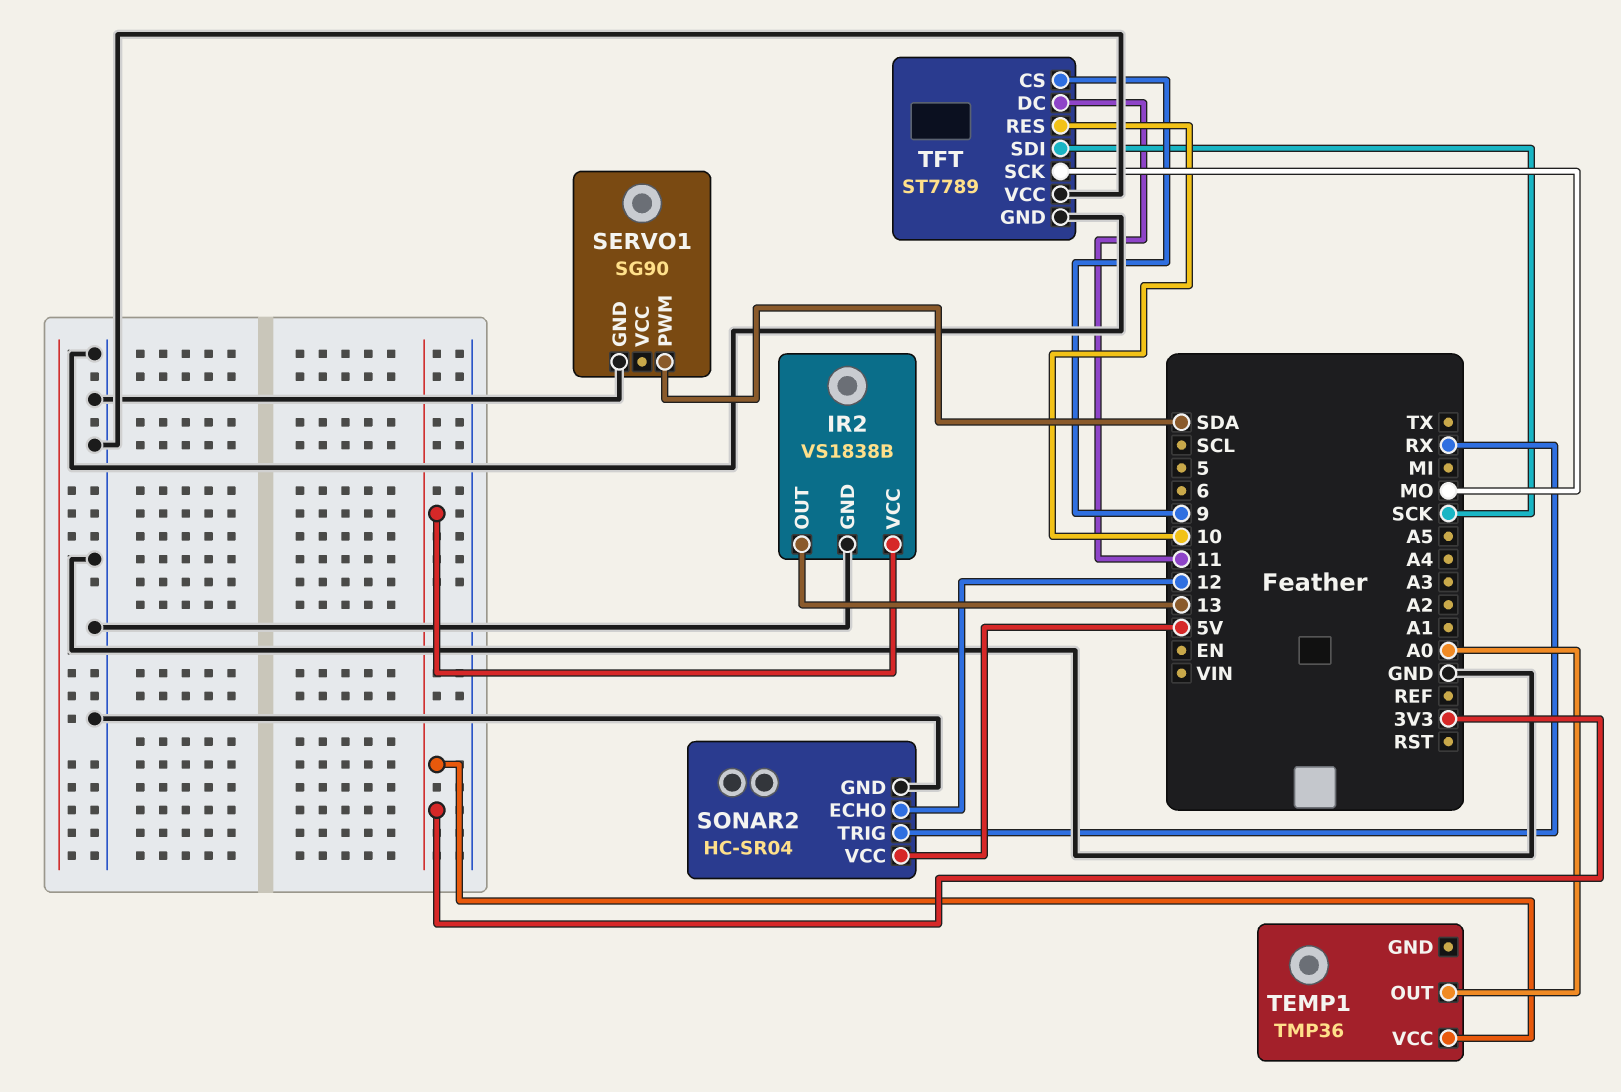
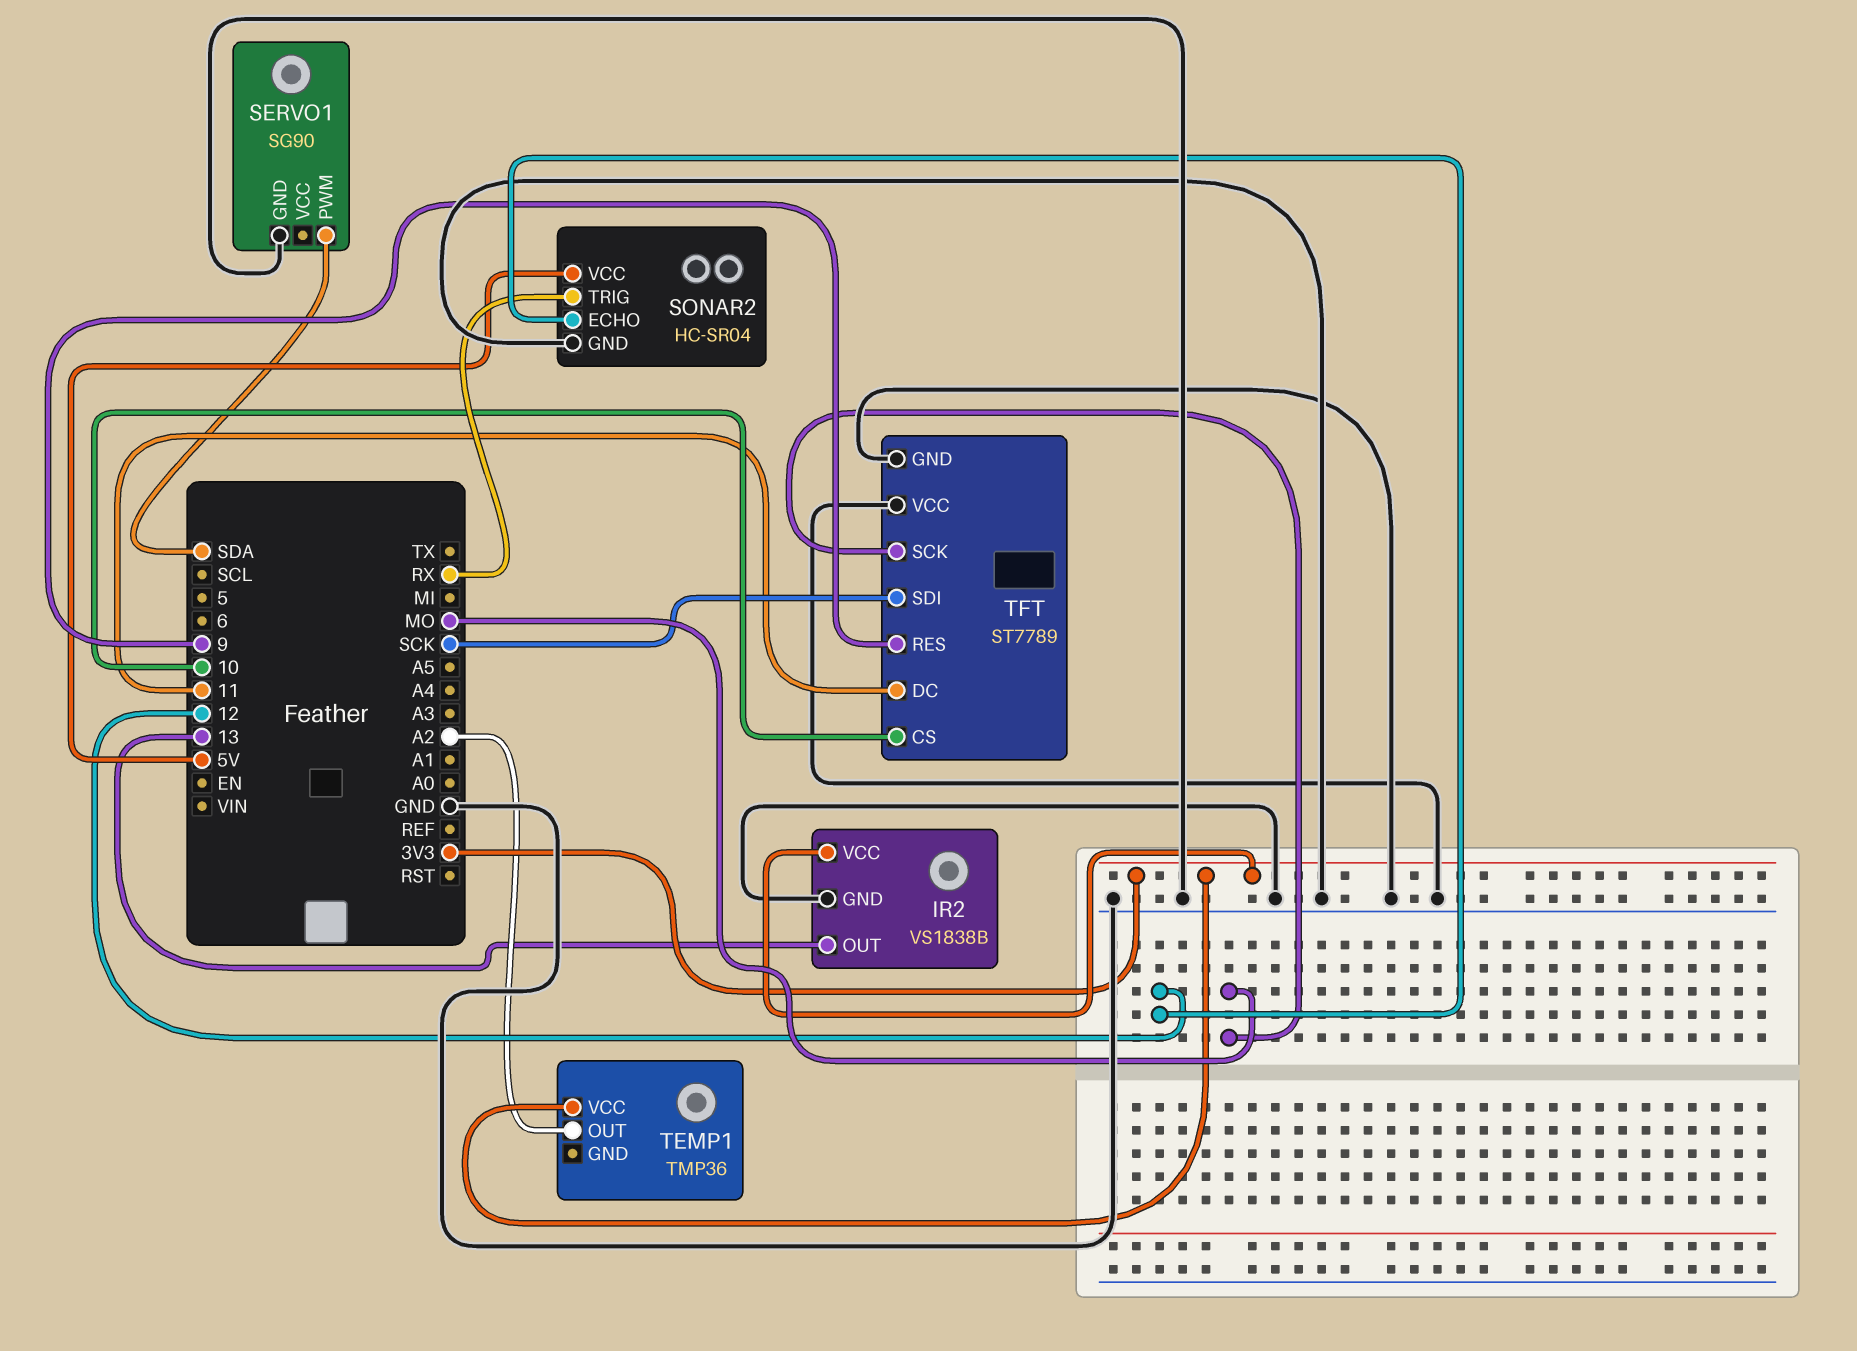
TEMP1 pin OUT: A0 -> A2
TFT pin CS: 9 -> 10
TFT pin RES: 10 -> 9

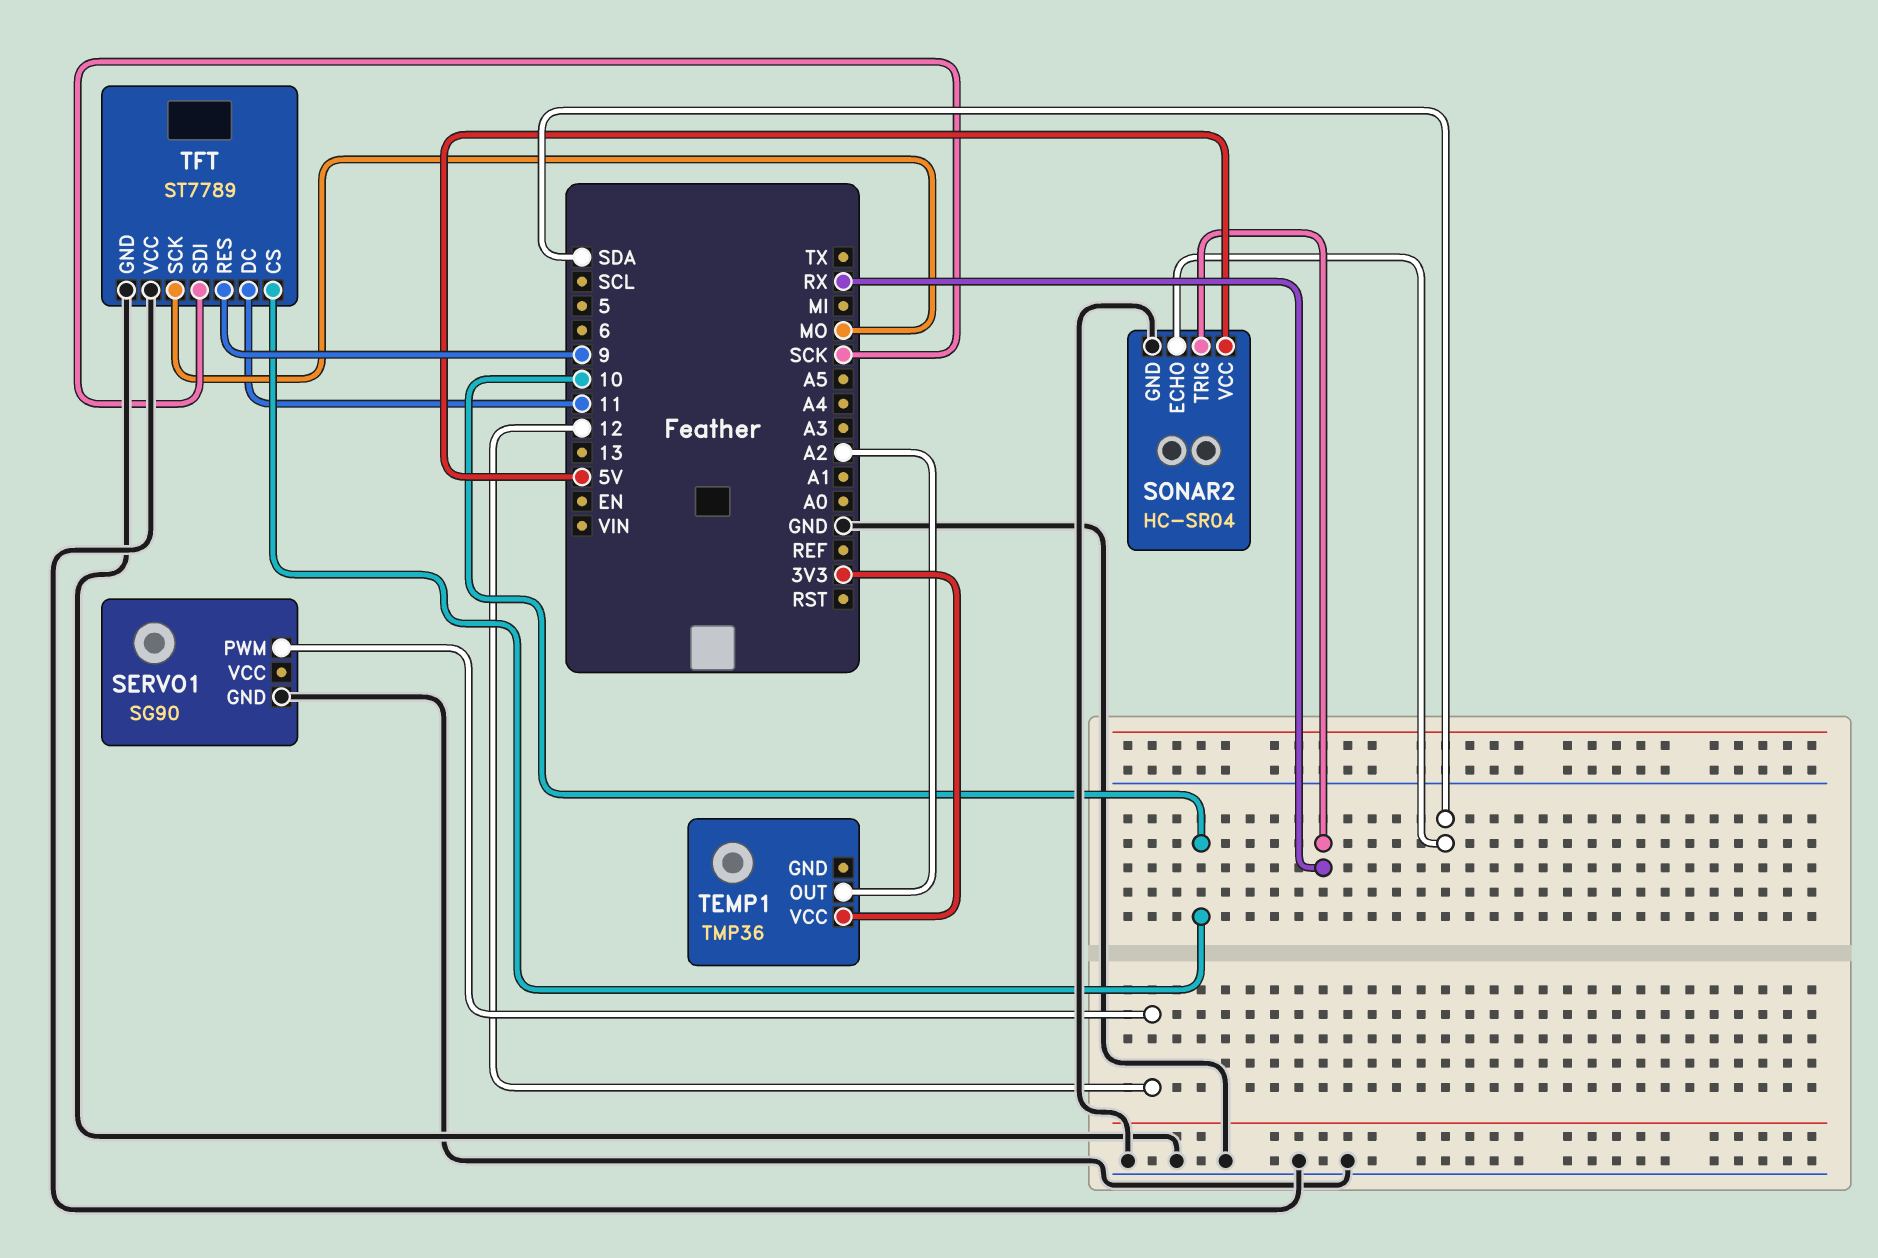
IR2: VS1838B -> none
IR2 pin GND: GND -> none
IR2 pin OUT: 13 -> none
IR2 pin VCC: 3V3 -> none
SERVO1 pin PWM: SDA -> 12
SONAR2 pin ECHO: 12 -> SDA

